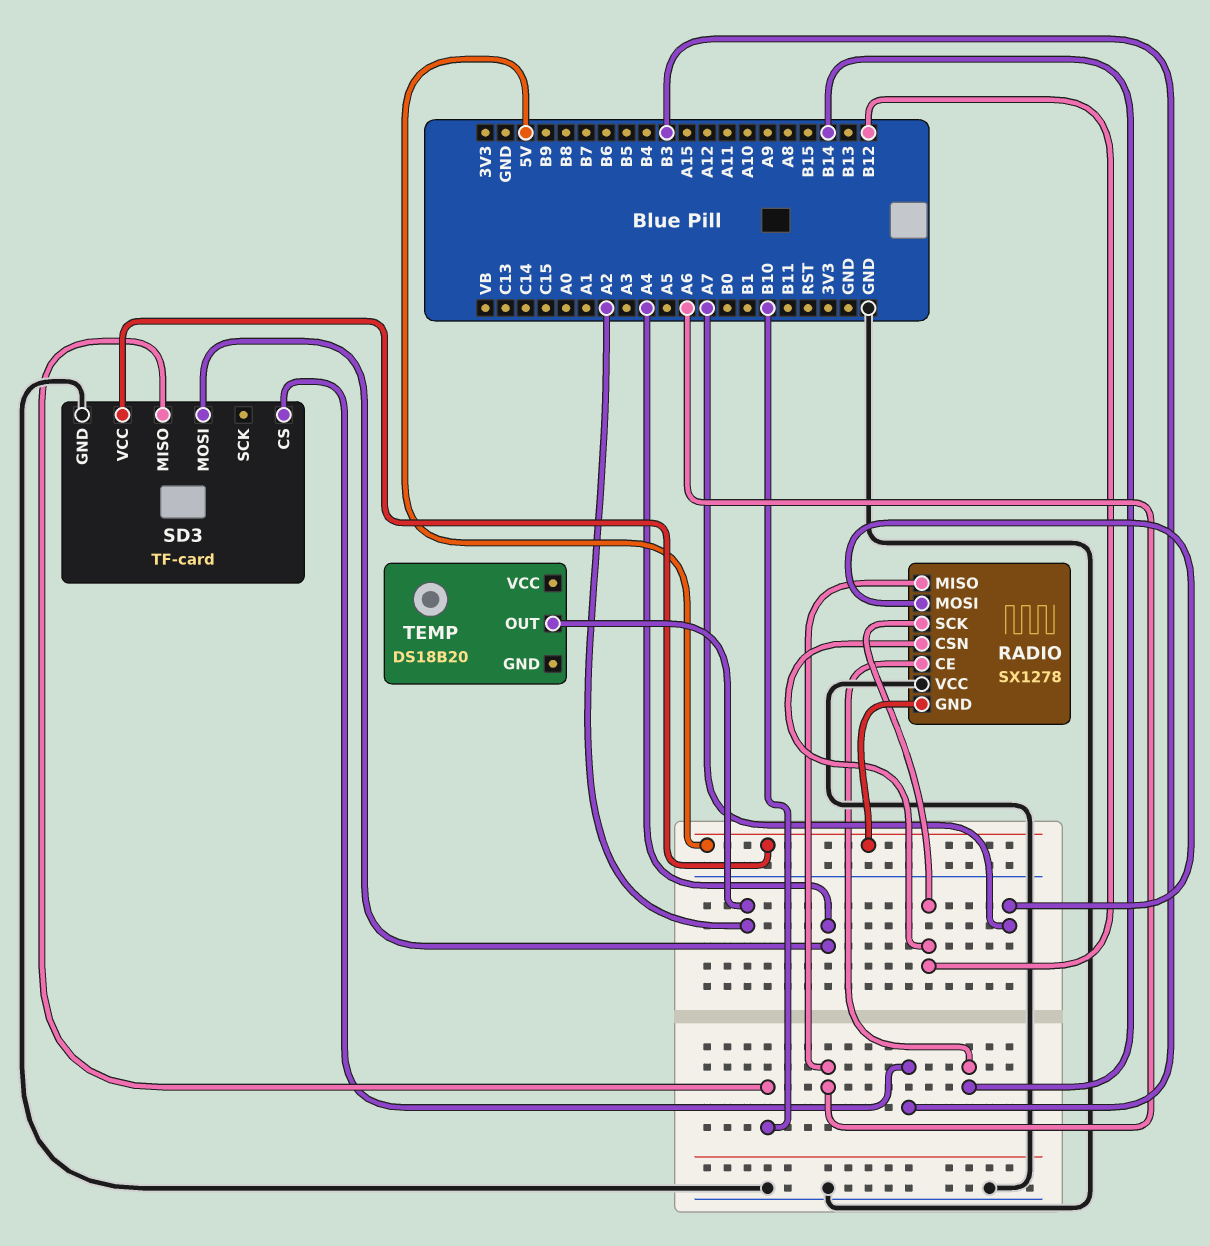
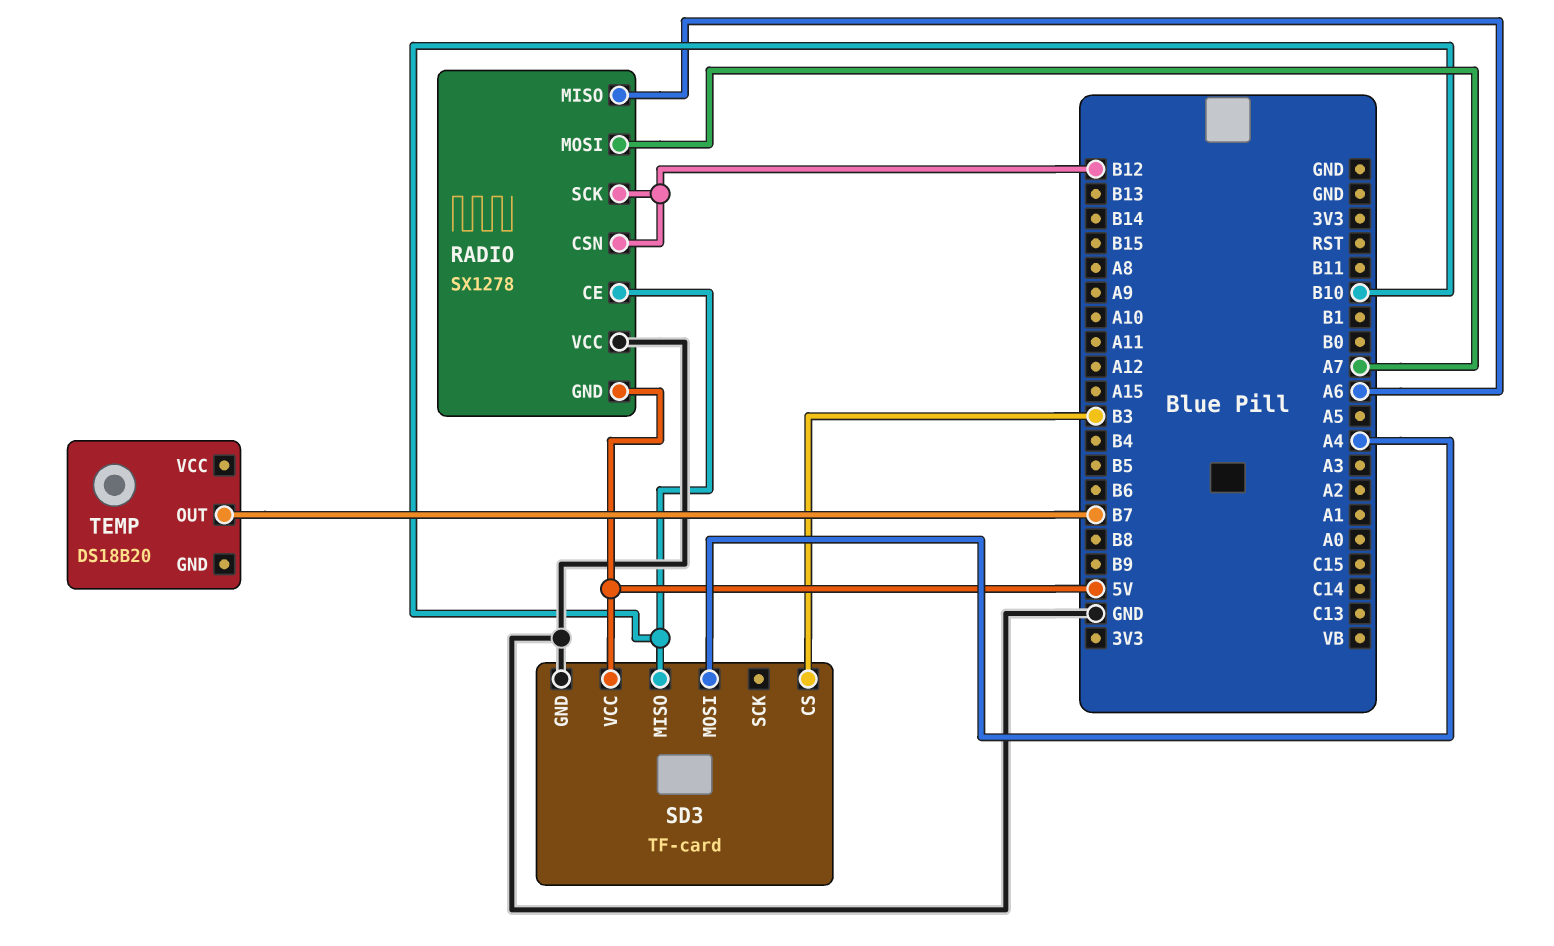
RADIO pin CE: B14 -> B10
TEMP pin OUT: A2 -> B7

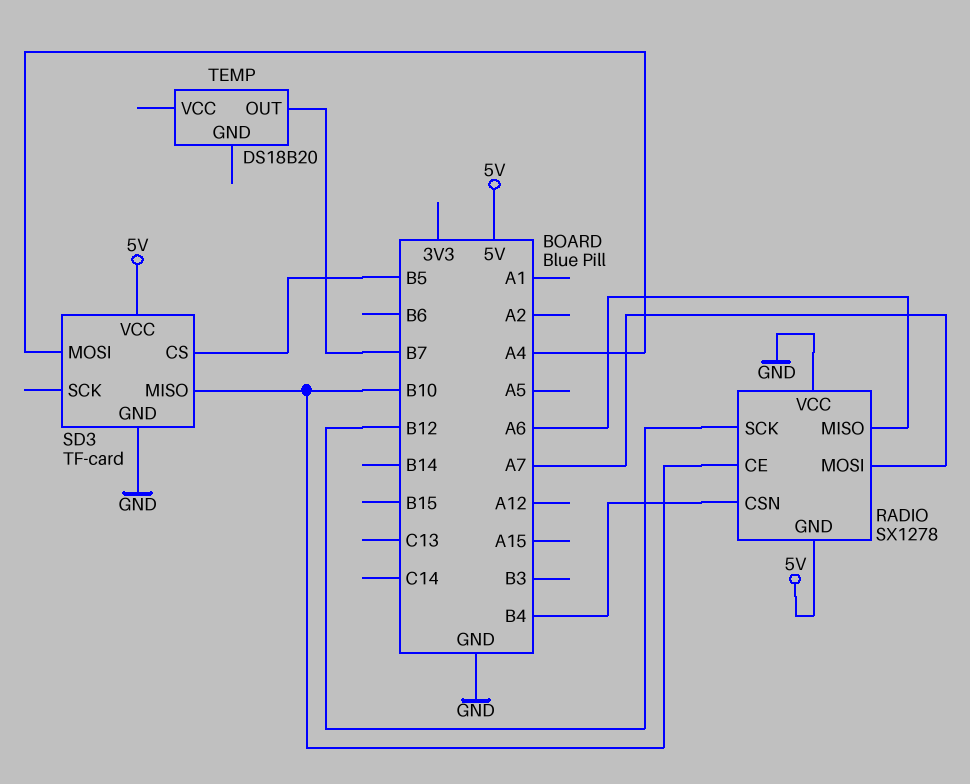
RADIO pin CSN: B12 -> B4
SD3 pin CS: B3 -> B5

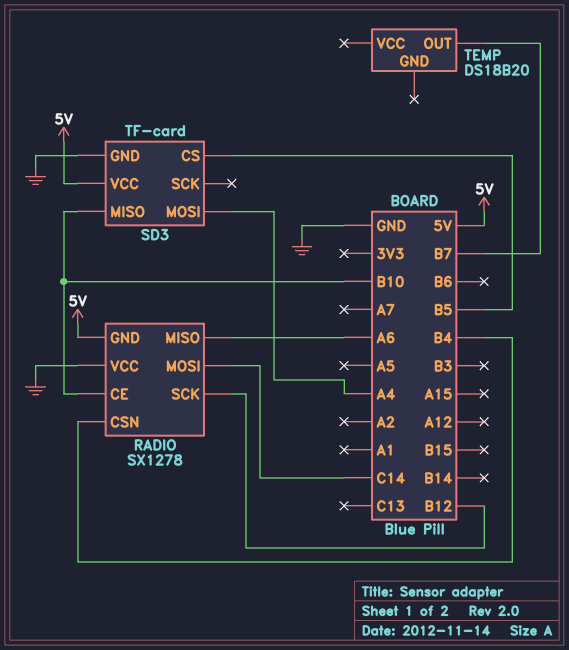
RADIO pin MOSI: A7 -> C14

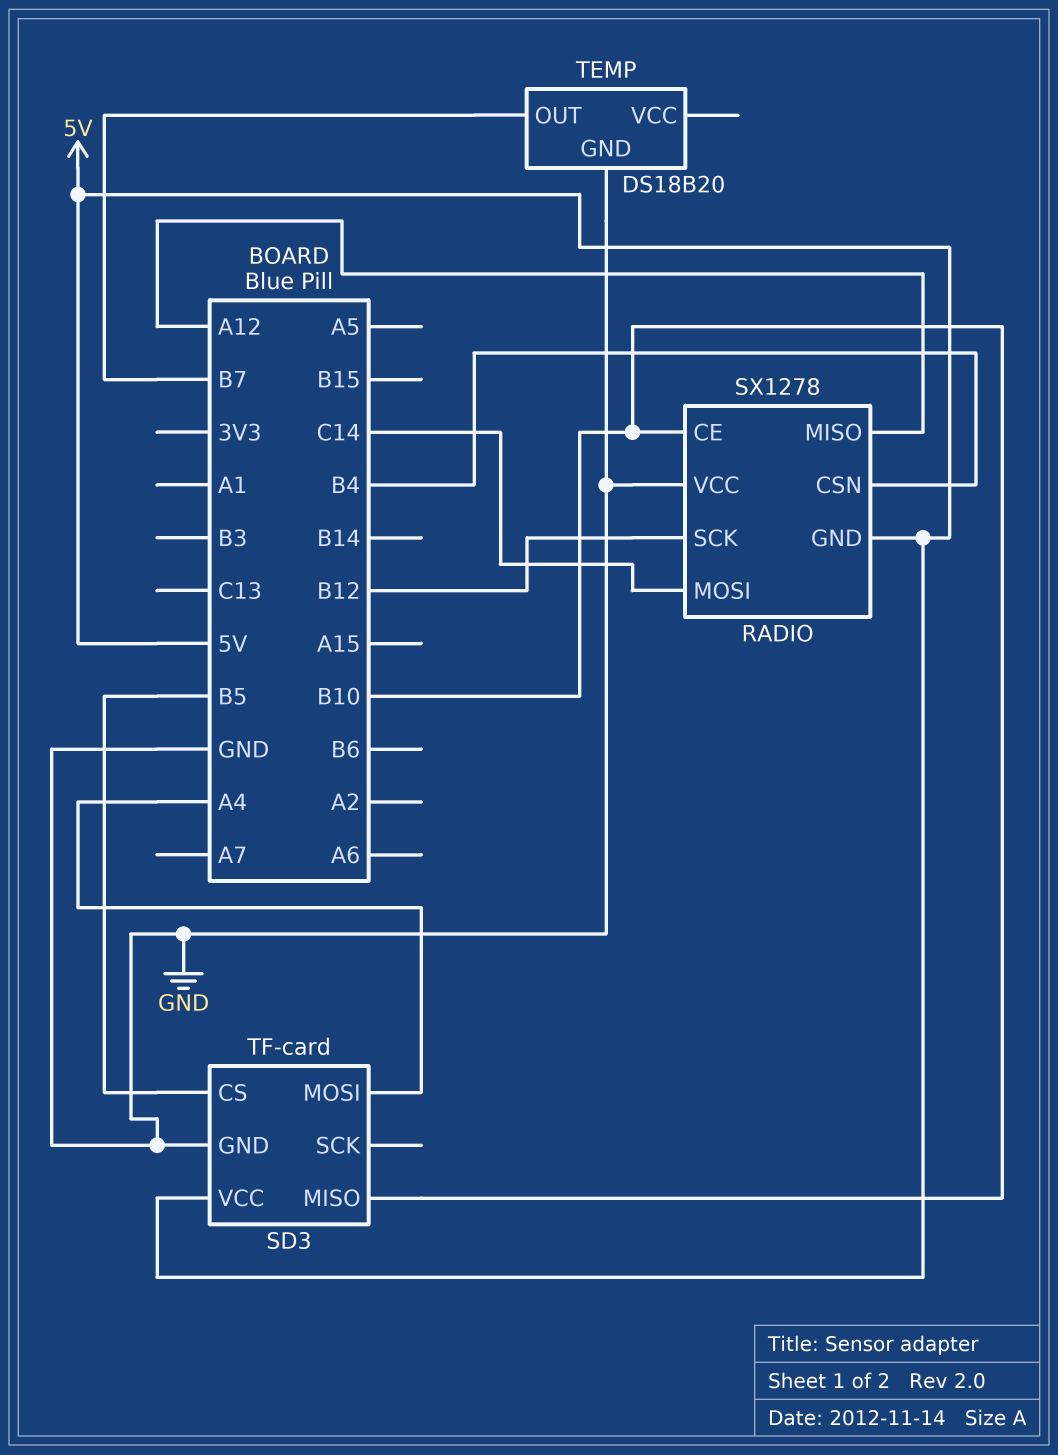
RADIO pin MISO: A6 -> A12
TEMP pin GND: none -> GND

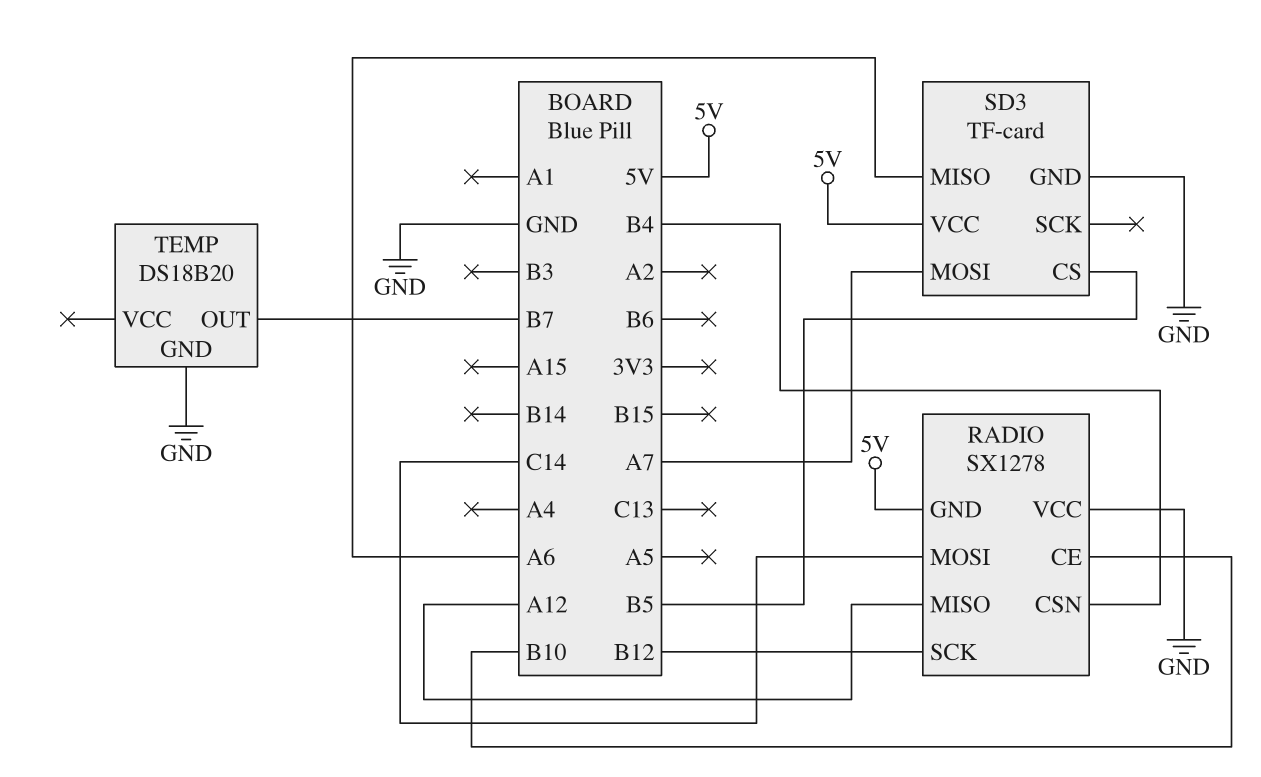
SD3 pin MISO: B10 -> A6
SD3 pin MOSI: A4 -> A7

